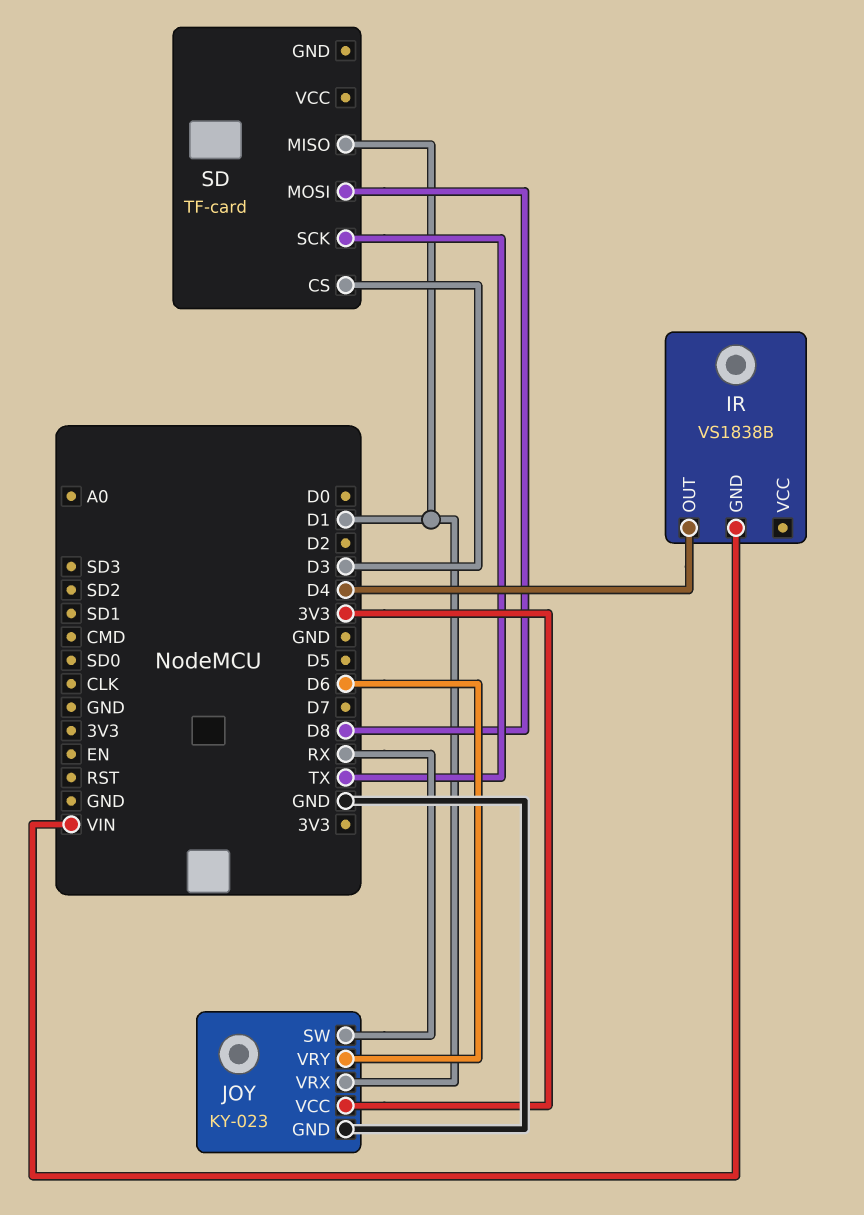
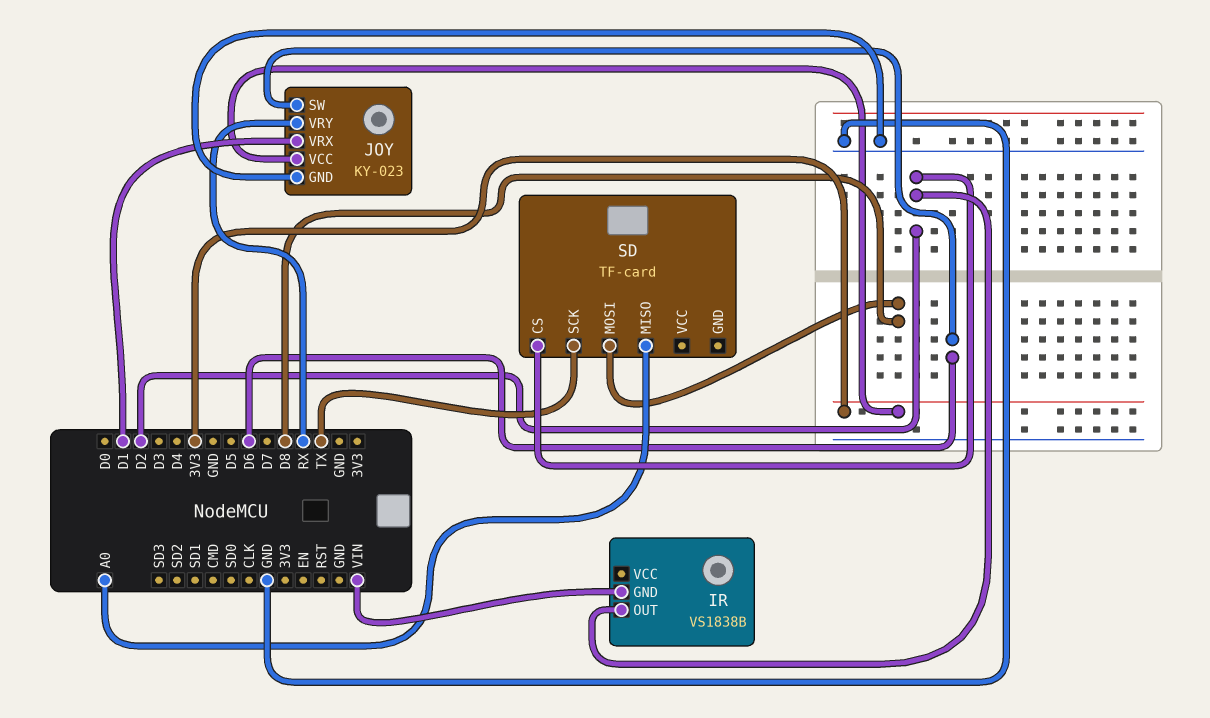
IR pin OUT: D4 -> D2
JOY pin SW: RX -> D6
JOY pin VRY: D6 -> RX
SD pin CS: D3 -> D2
SD pin MISO: D1 -> A0

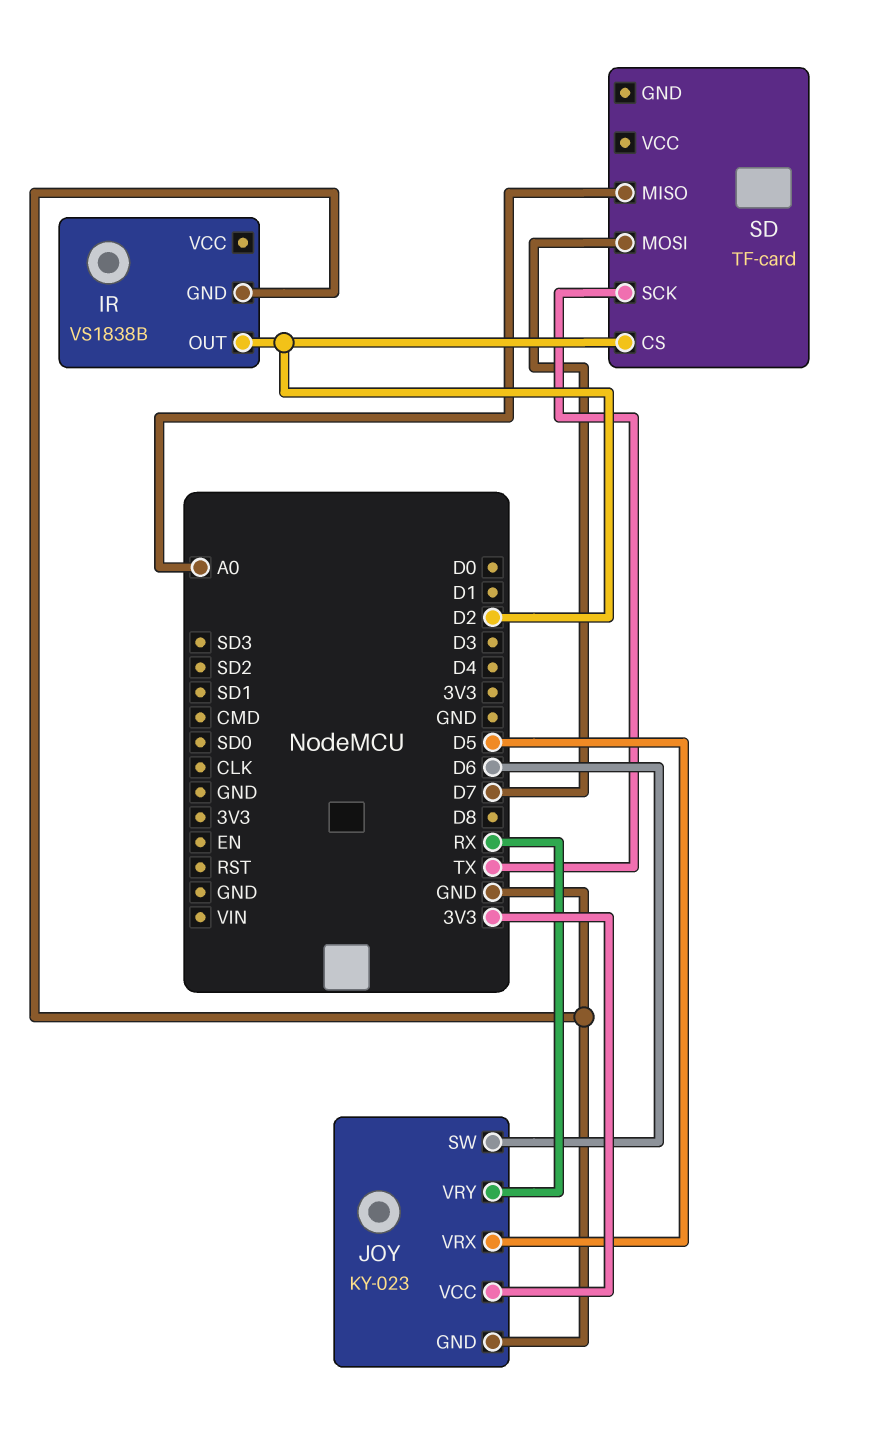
IR pin GND: VIN -> GND
JOY pin VRX: D1 -> D5
SD pin MOSI: D8 -> D7

